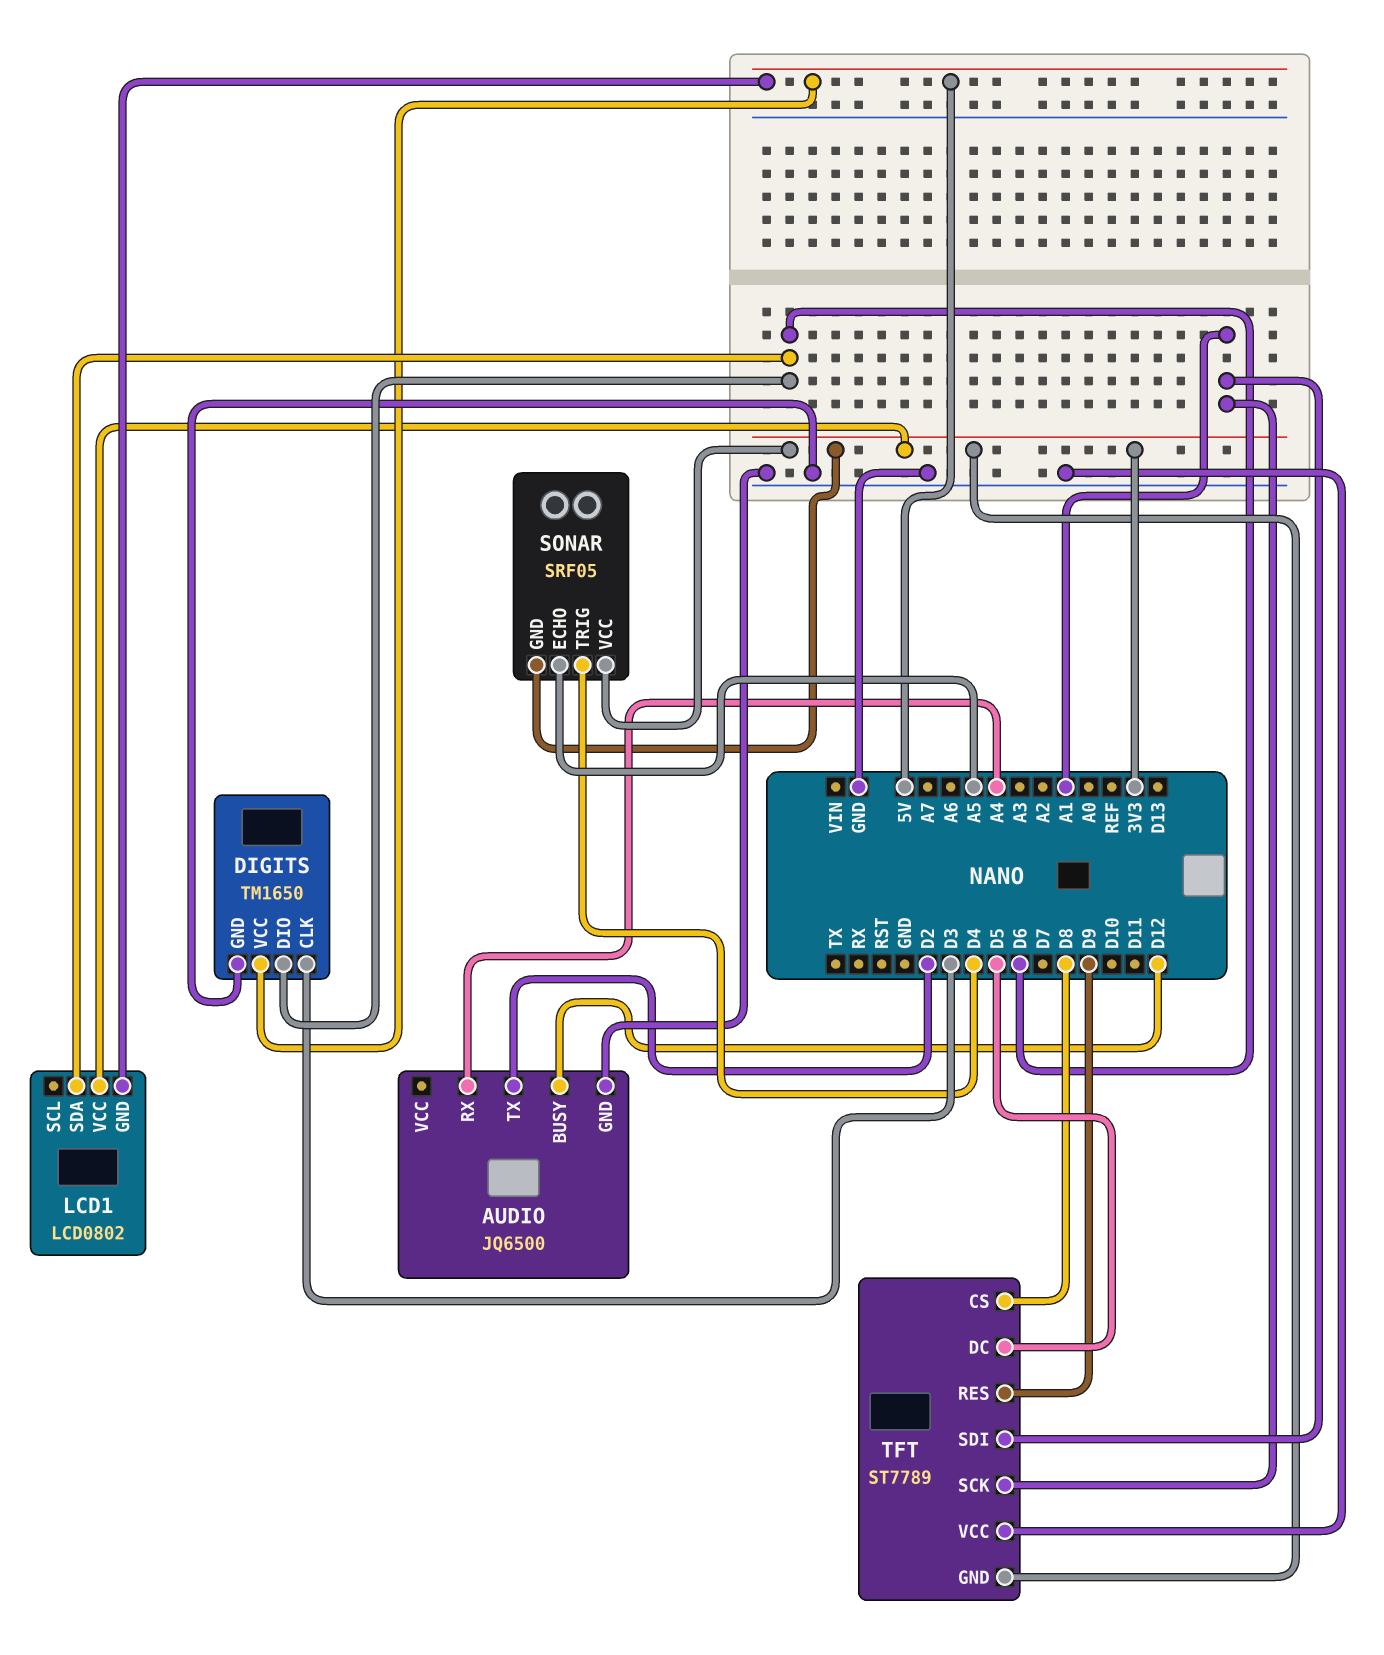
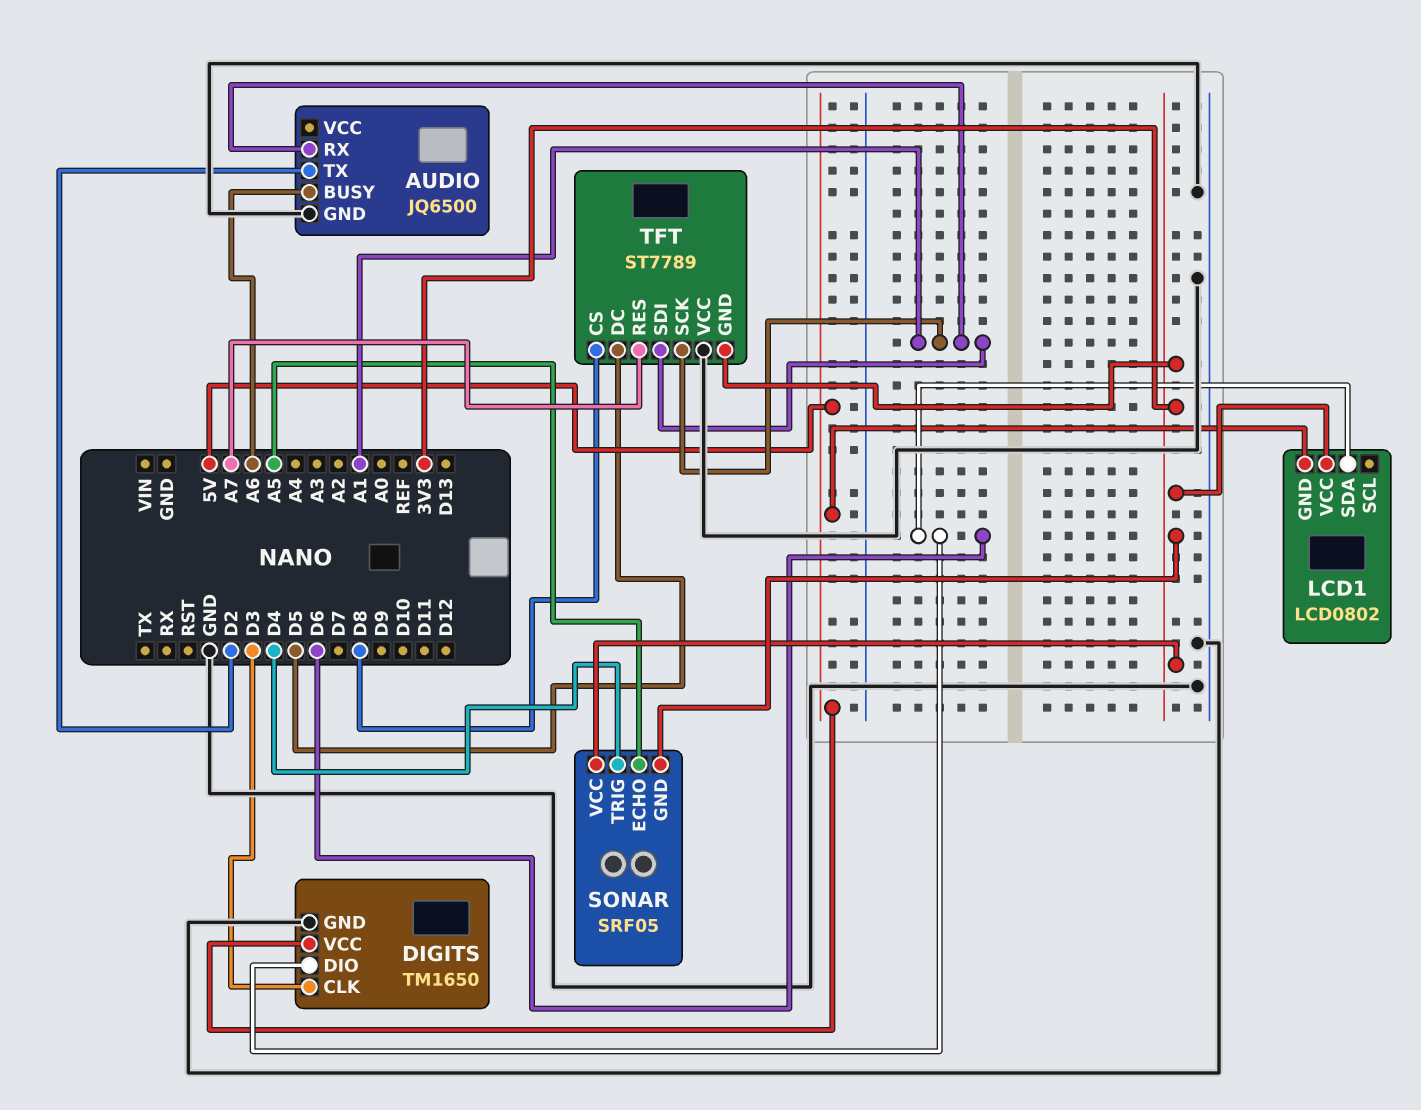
AUDIO pin BUSY: D12 -> A6
AUDIO pin RX: A4 -> A1
TFT pin RES: D9 -> A7

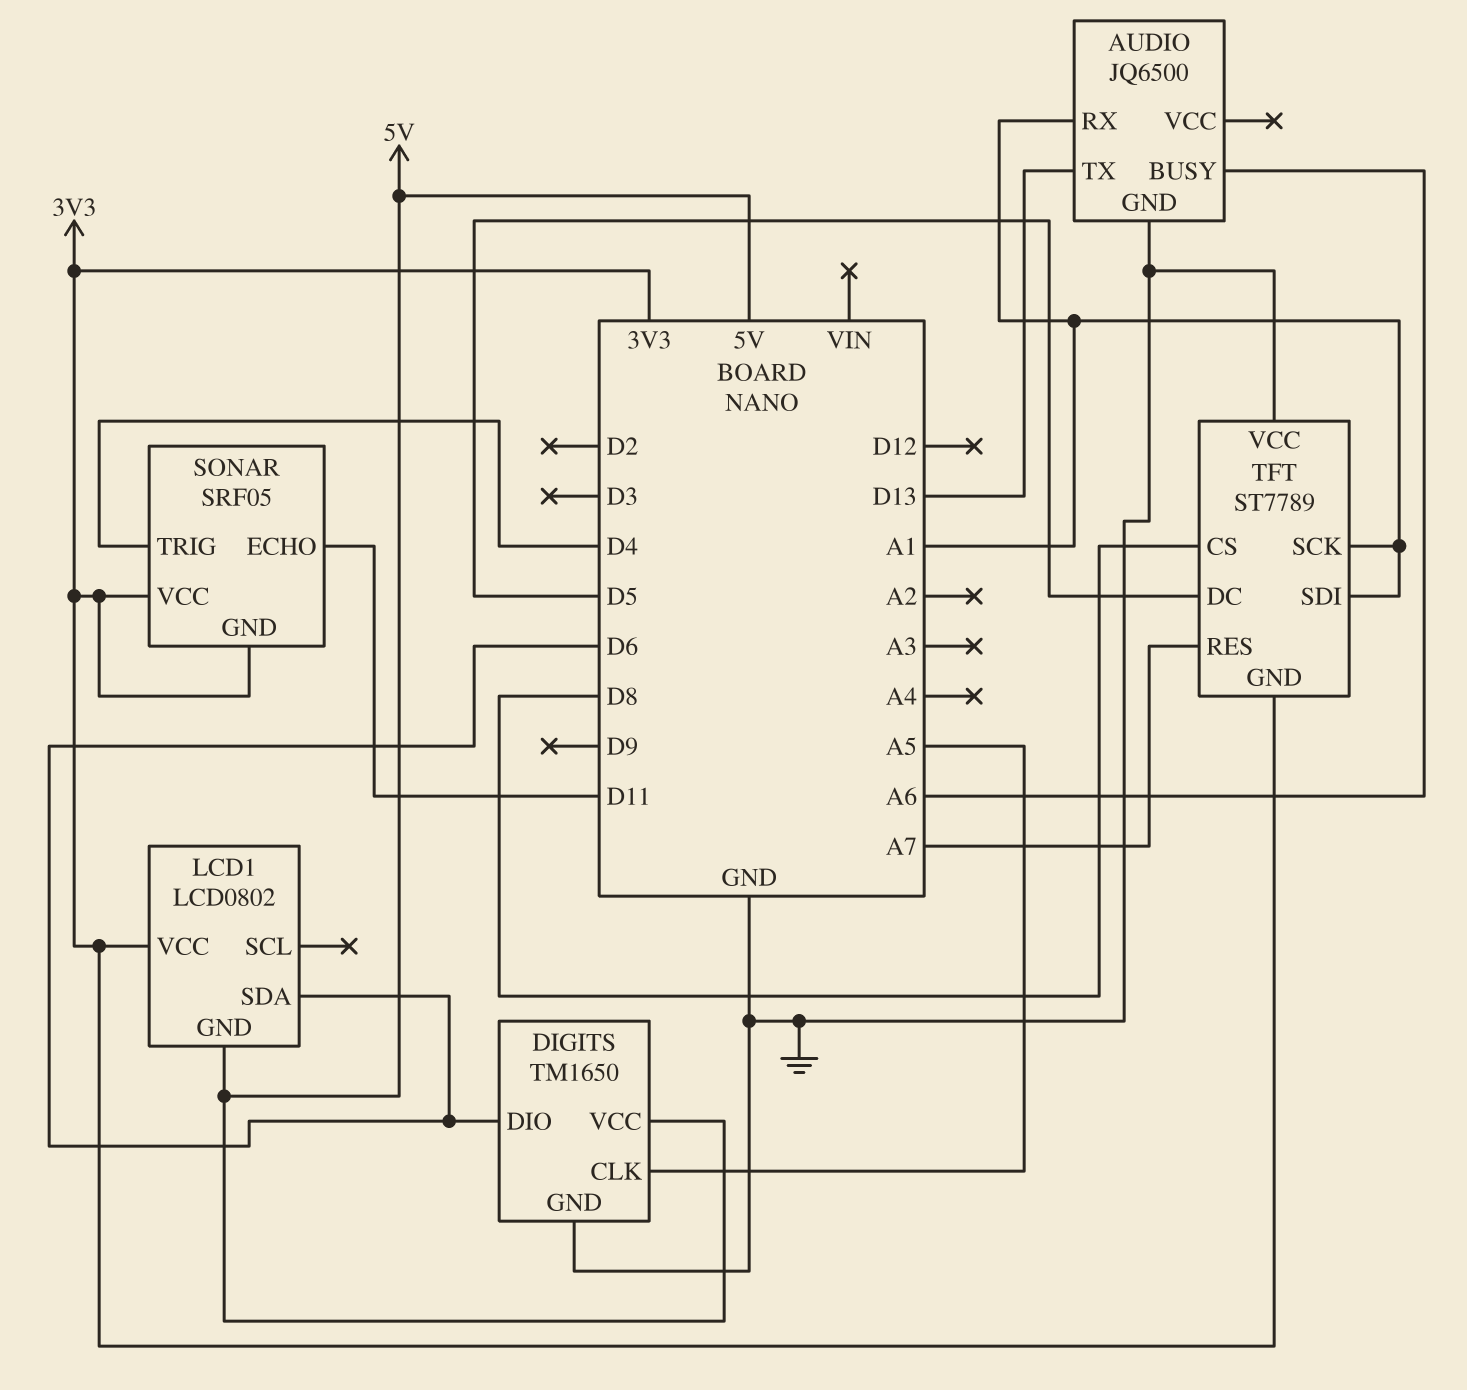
AUDIO pin TX: D2 -> D13
DIGITS pin CLK: D3 -> A5
SONAR pin ECHO: A5 -> D11

